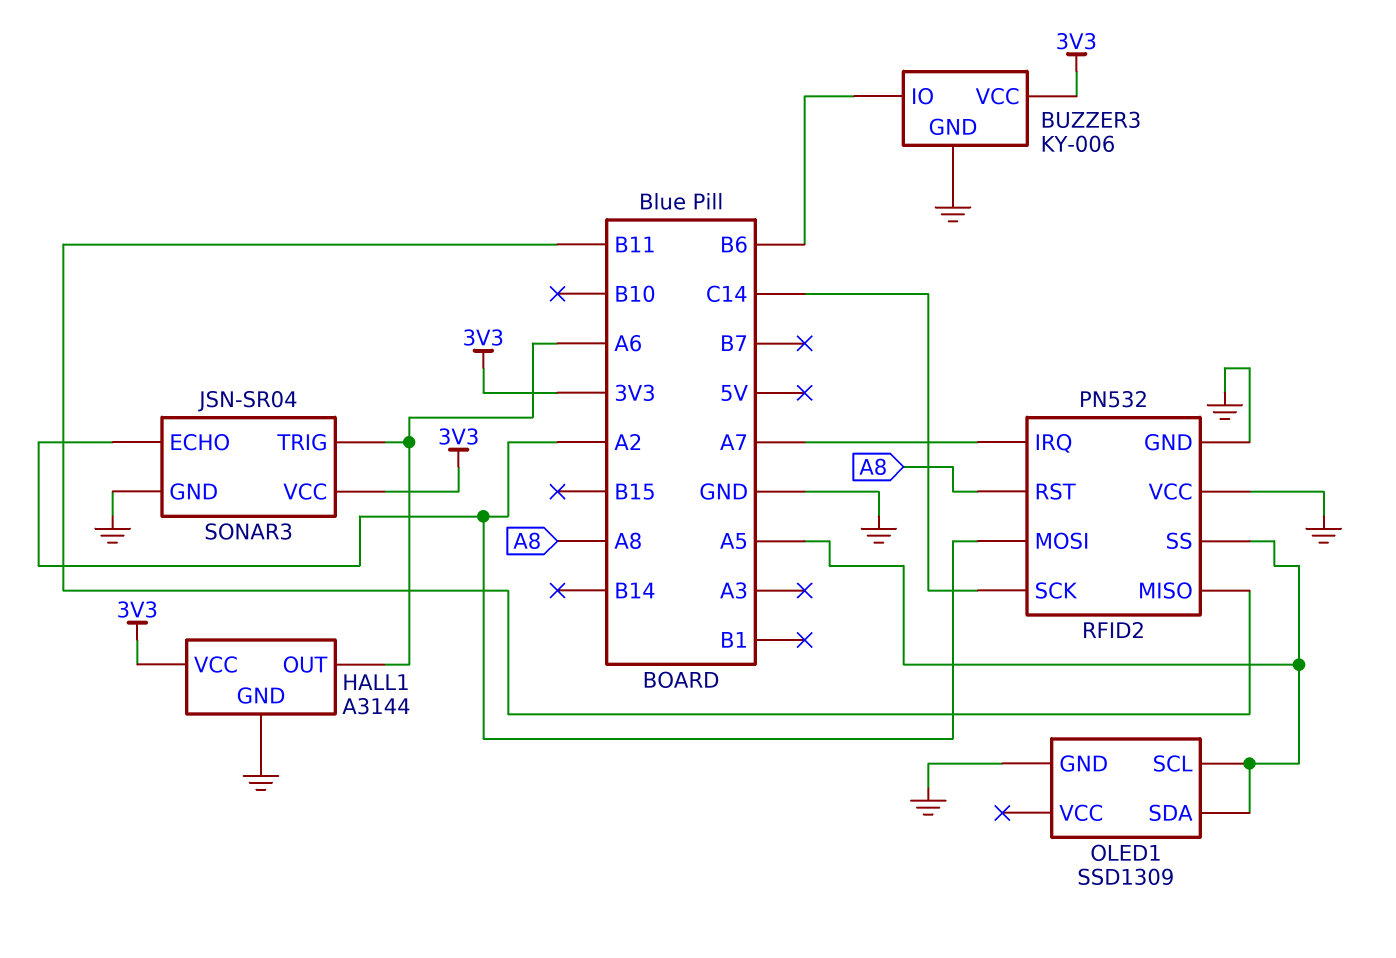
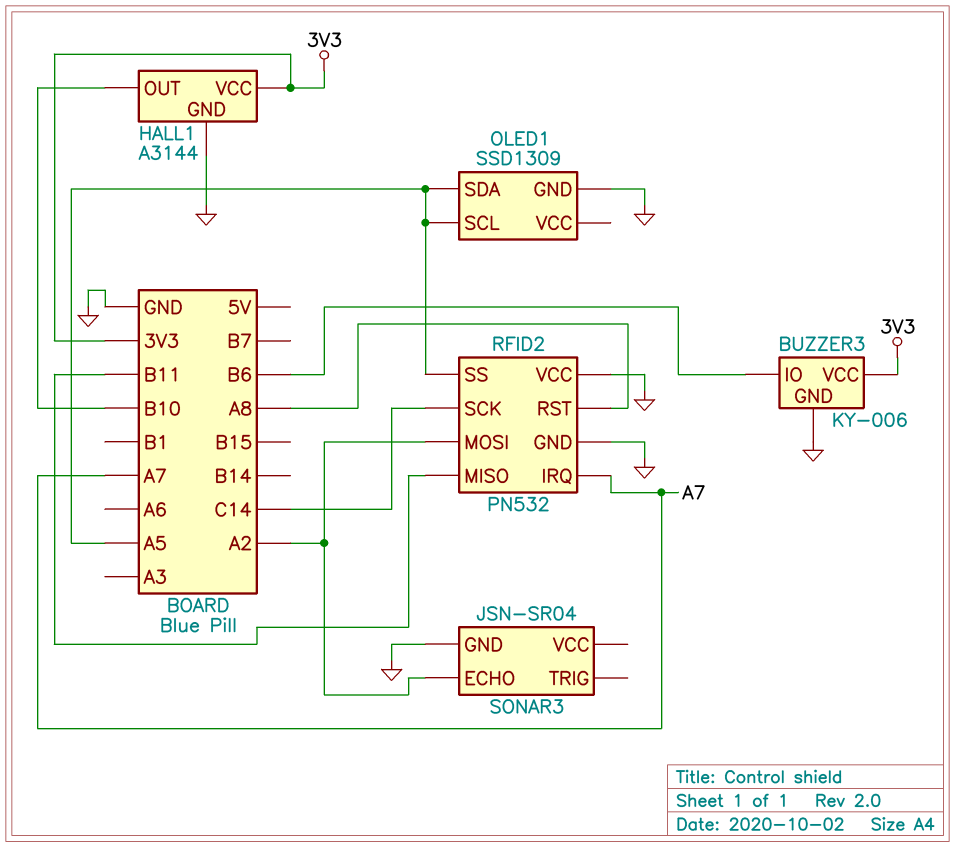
HALL1 pin OUT: A6 -> B10
SONAR3 pin TRIG: A6 -> none
SONAR3 pin VCC: 3V3 -> none

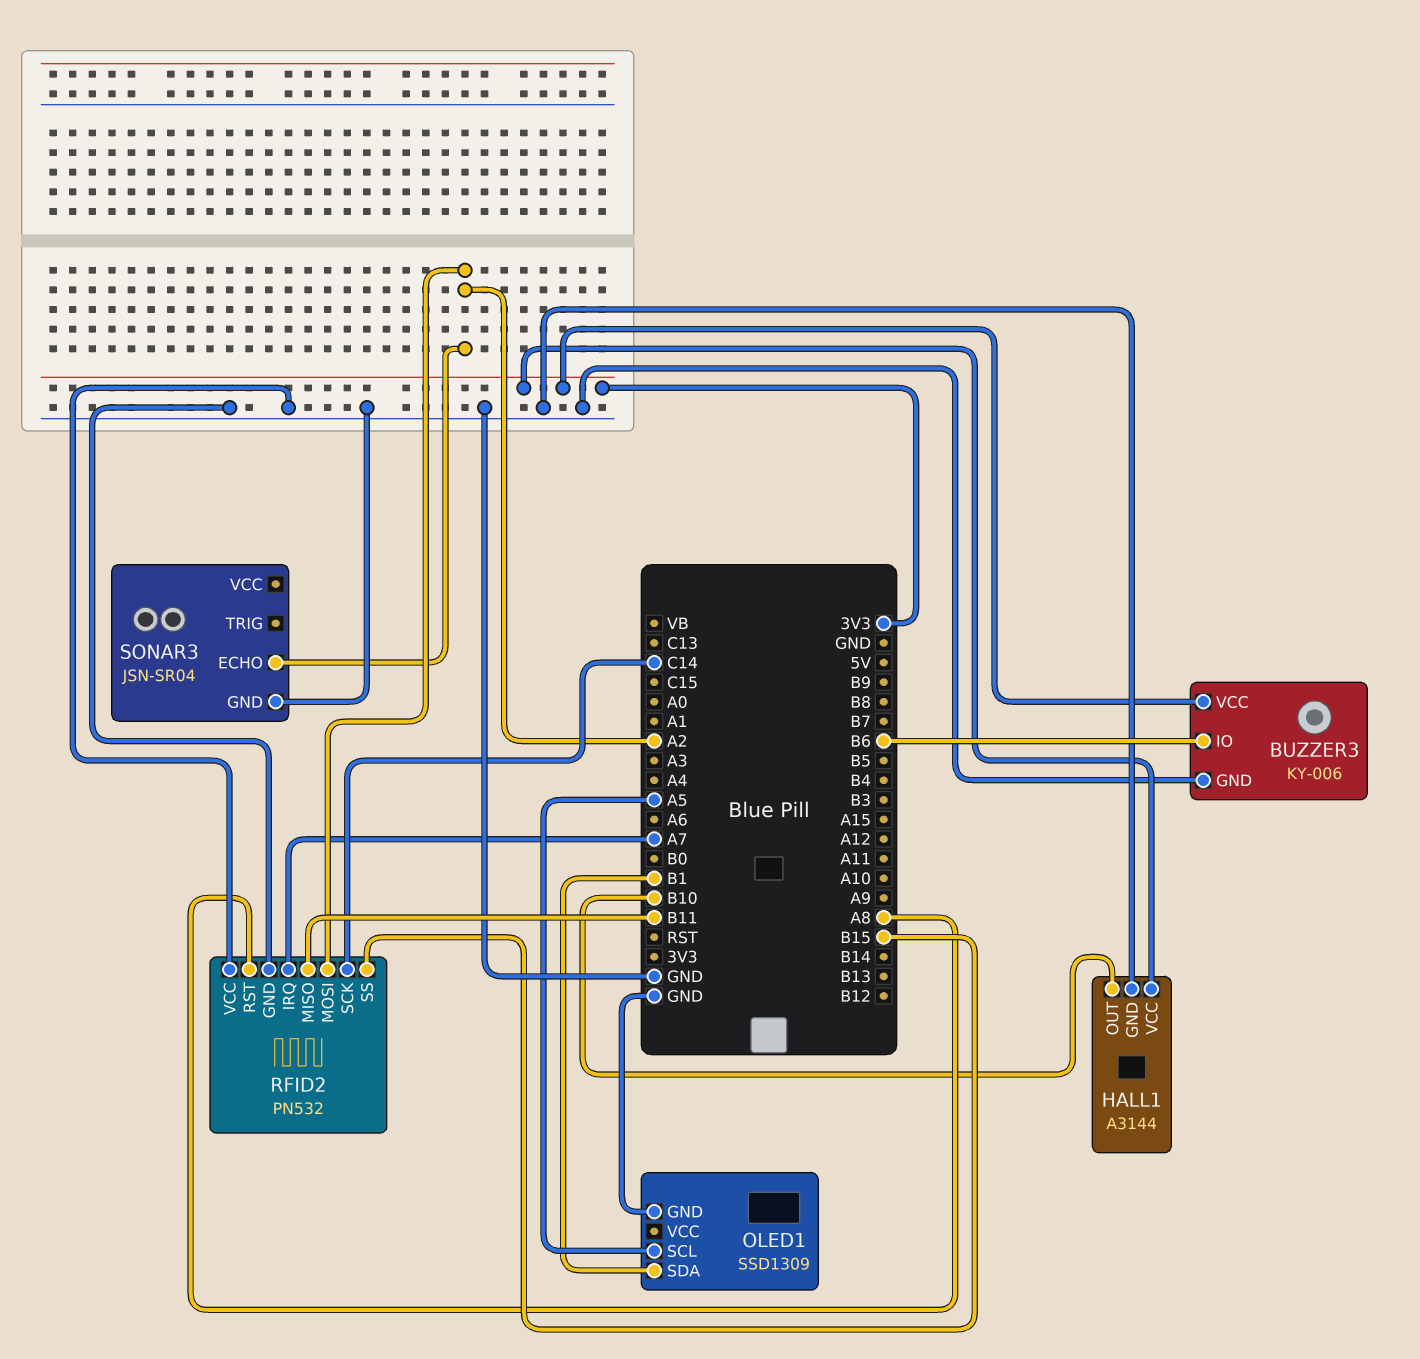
OLED1 pin SDA: A5 -> B1
RFID2 pin SS: A5 -> B15

